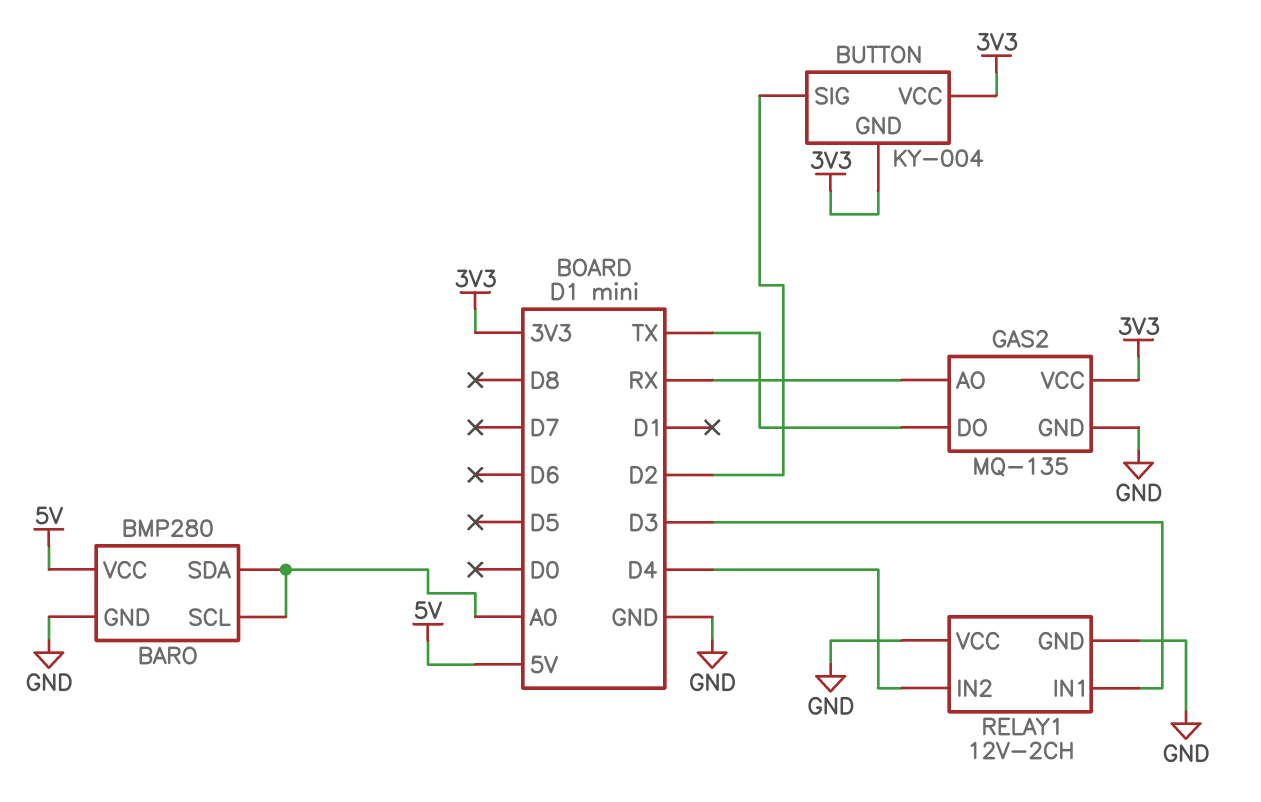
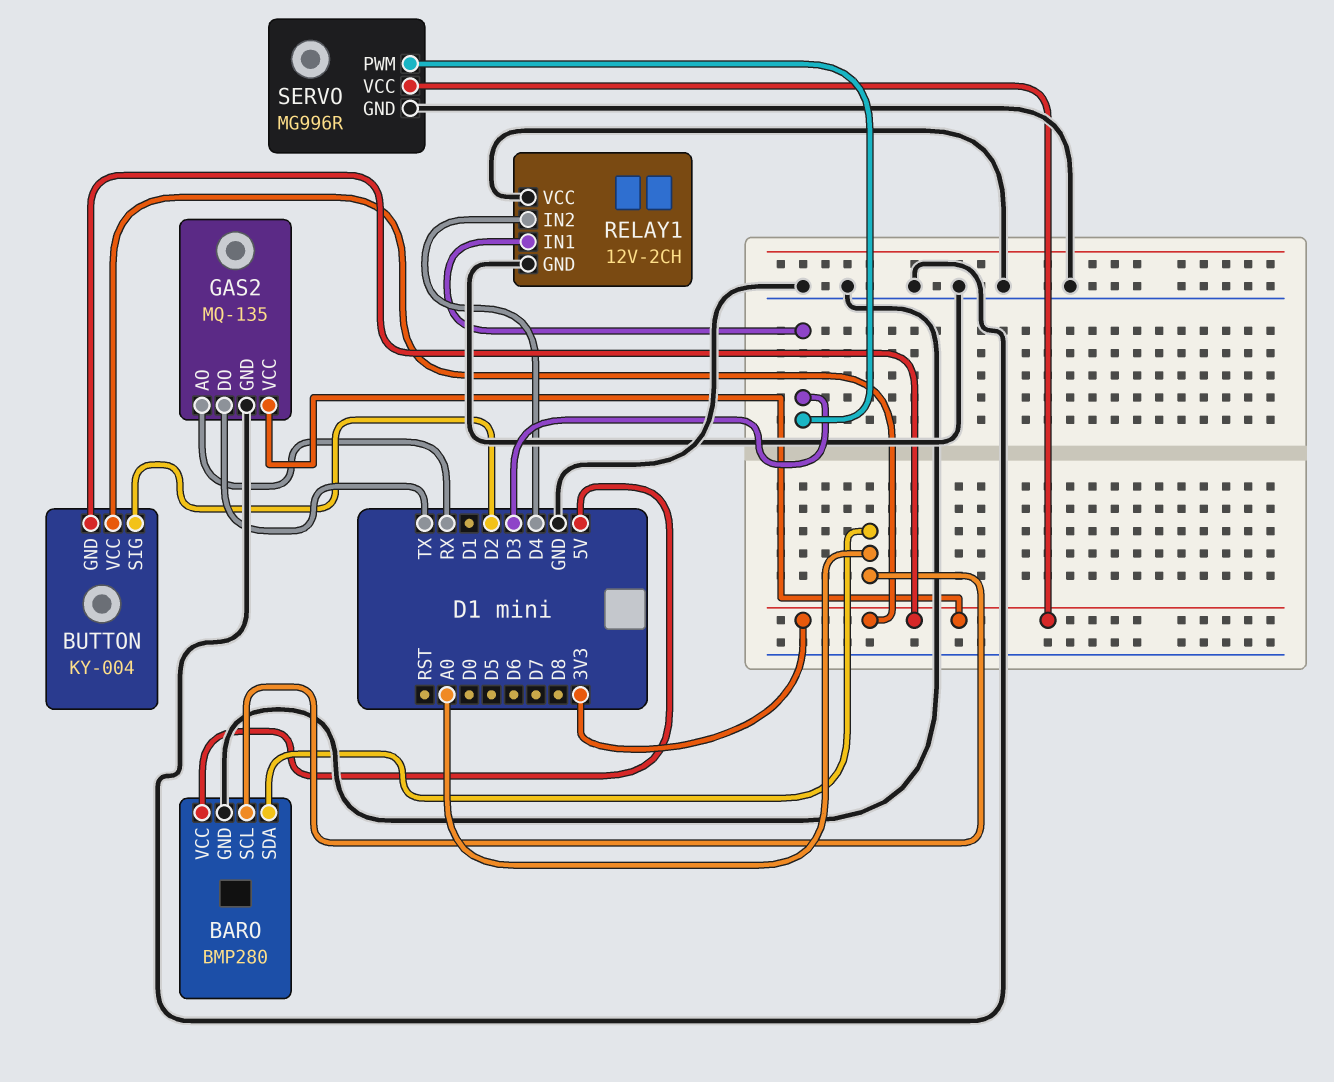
SERVO: none -> MG996R
SERVO pin GND: none -> GND
SERVO pin PWM: none -> D3
SERVO pin VCC: none -> 3V3

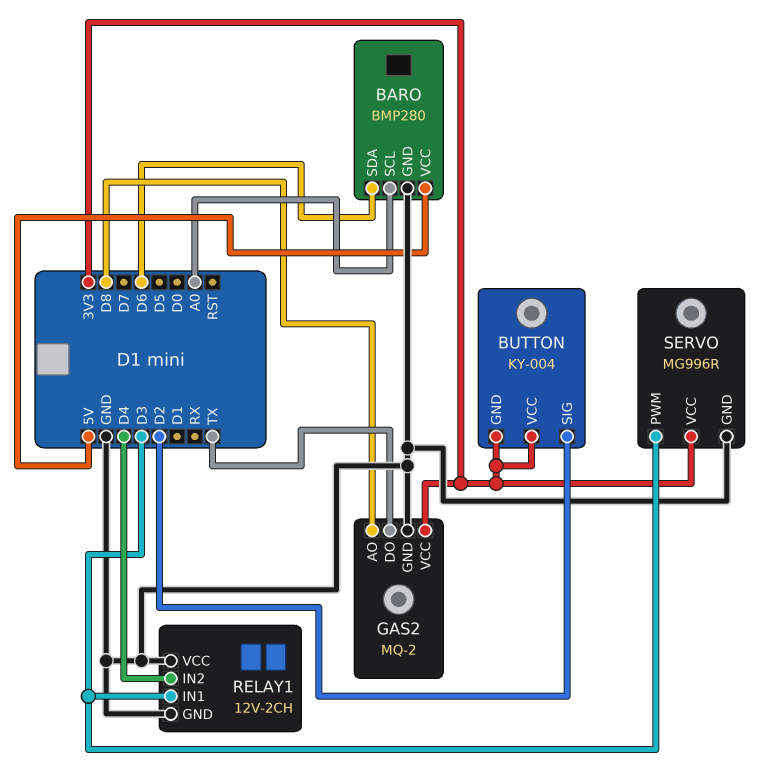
BARO pin SDA: A0 -> D6
GAS2: MQ-135 -> MQ-2
GAS2 pin AO: RX -> D8

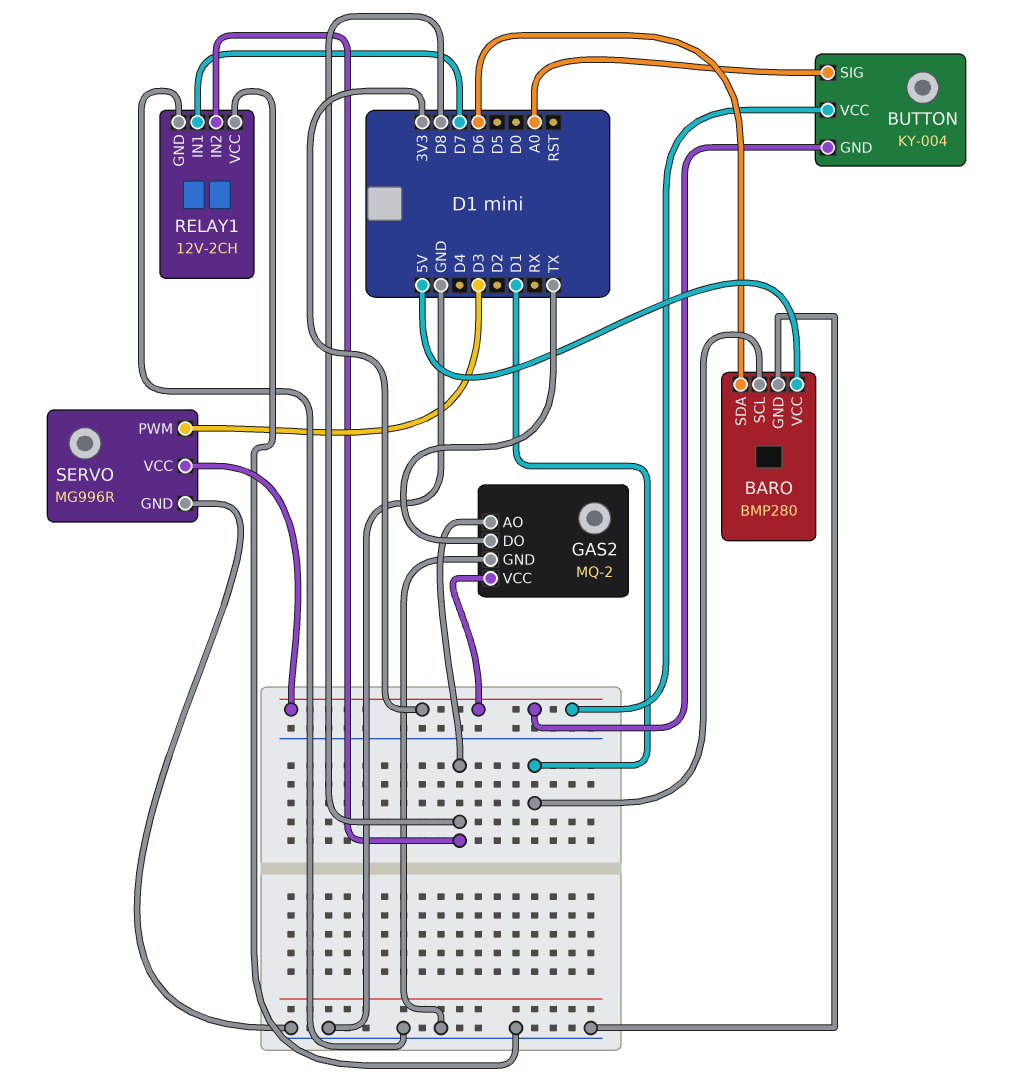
BARO pin SCL: A0 -> D1
BUTTON pin SIG: D2 -> A0
RELAY1 pin IN1: D3 -> D7
RELAY1 pin IN2: D4 -> D8

